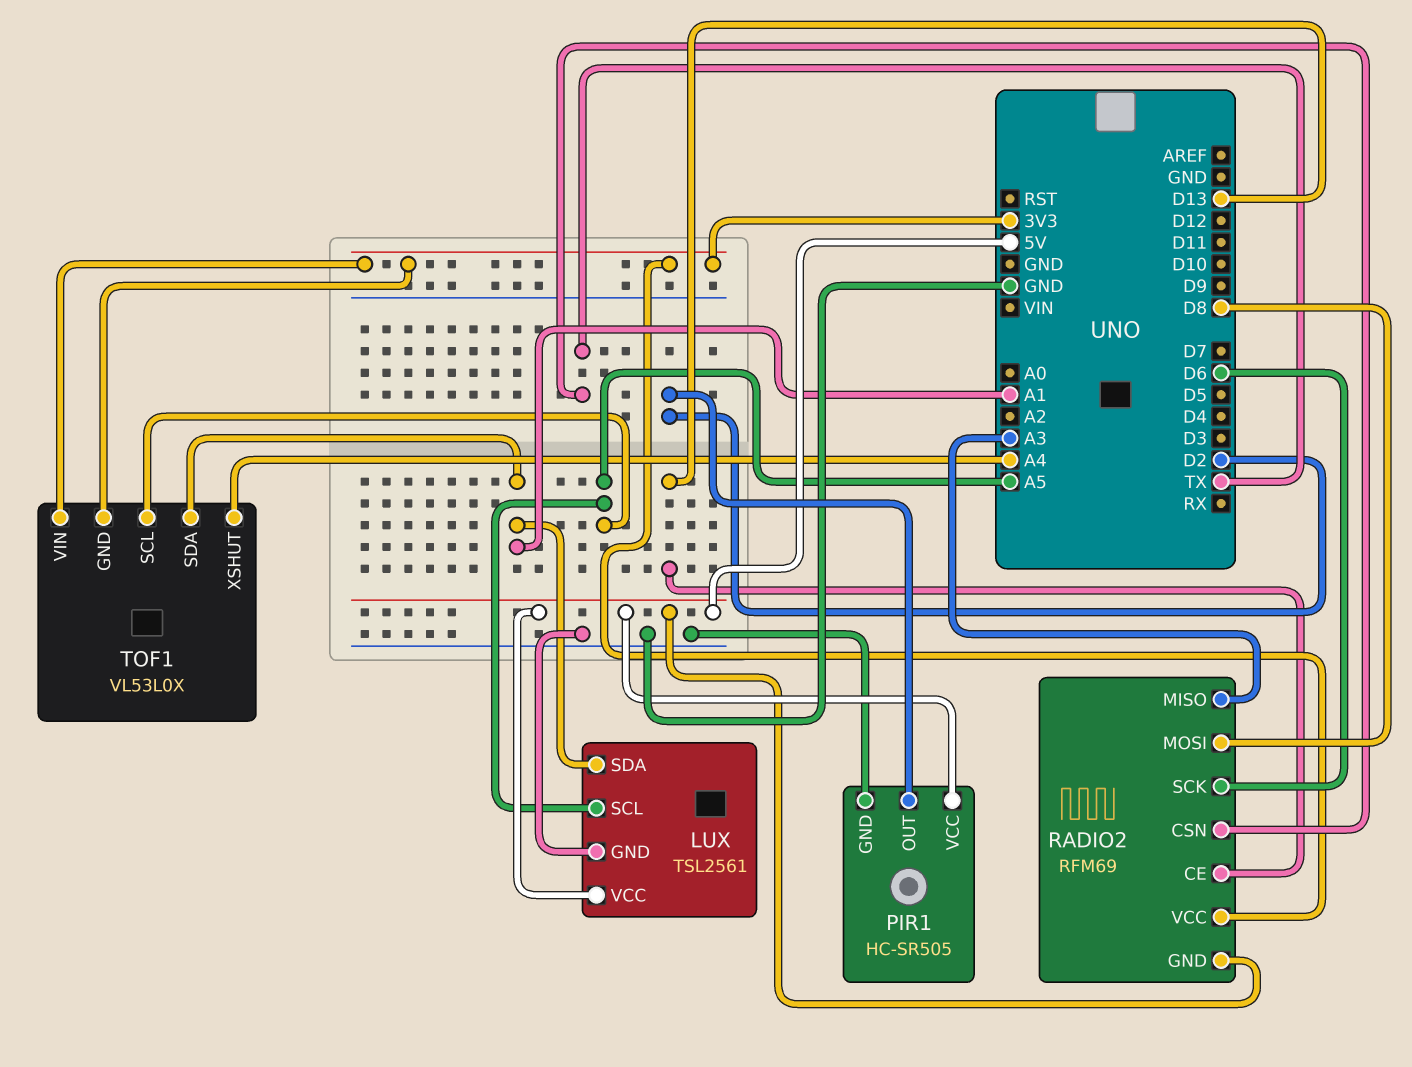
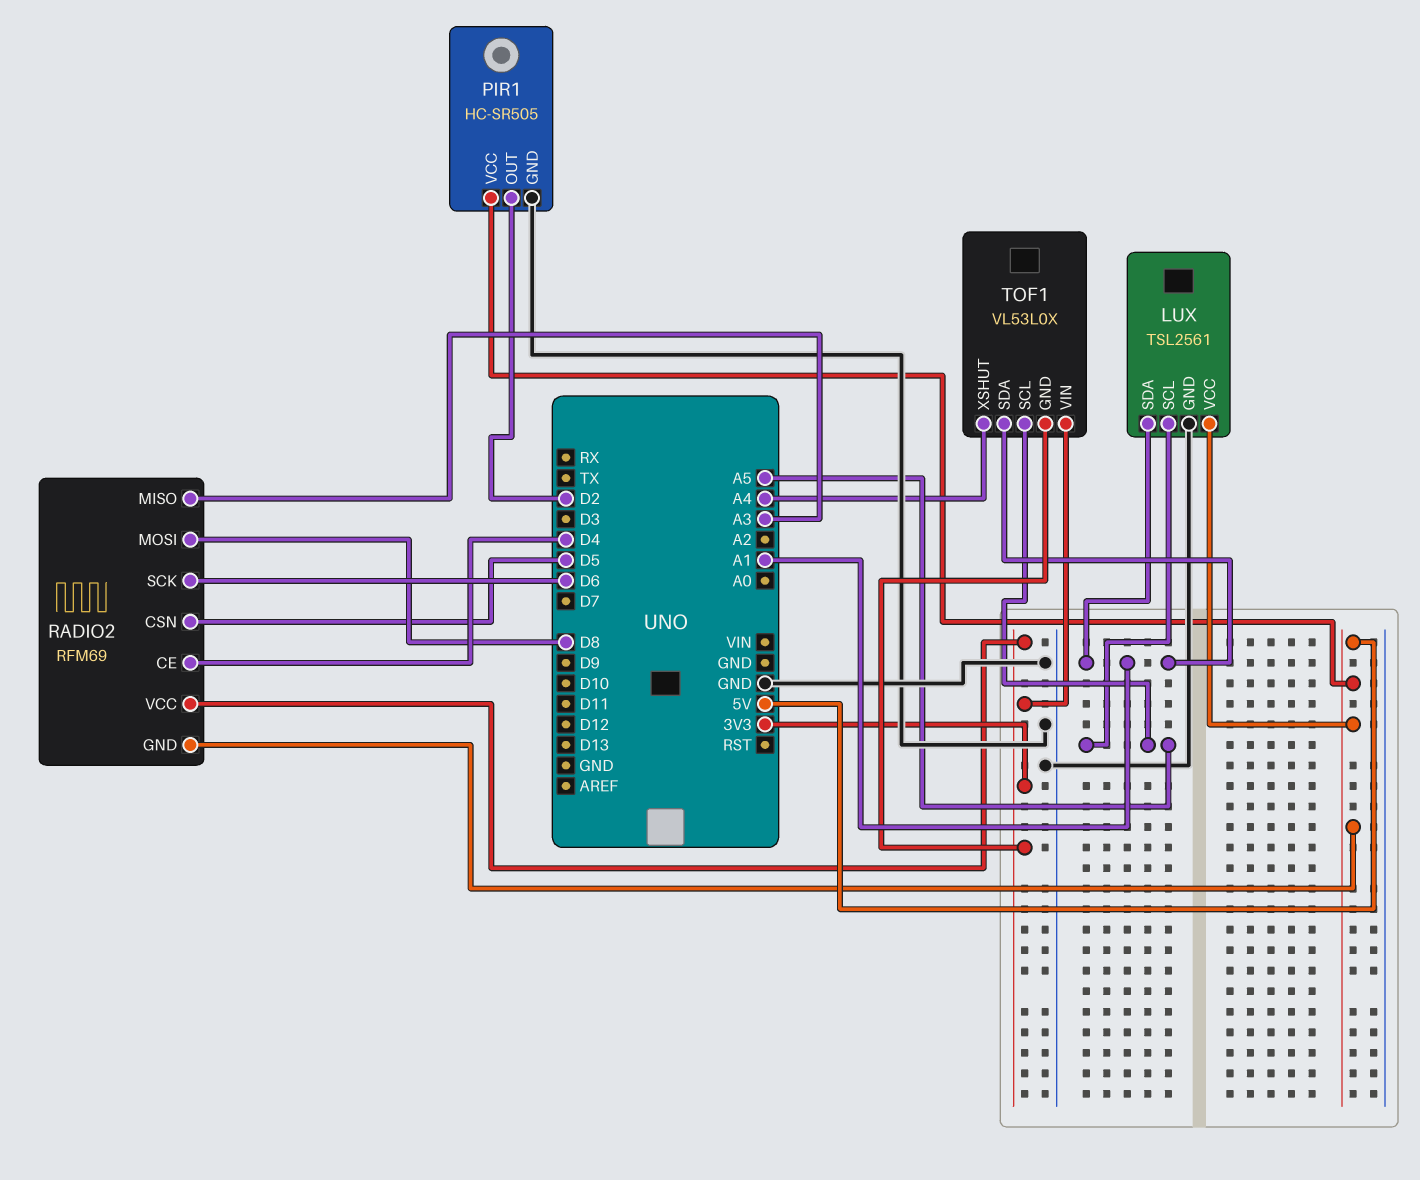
RADIO2 pin CE: D13 -> D4
RADIO2 pin CSN: TX -> D5

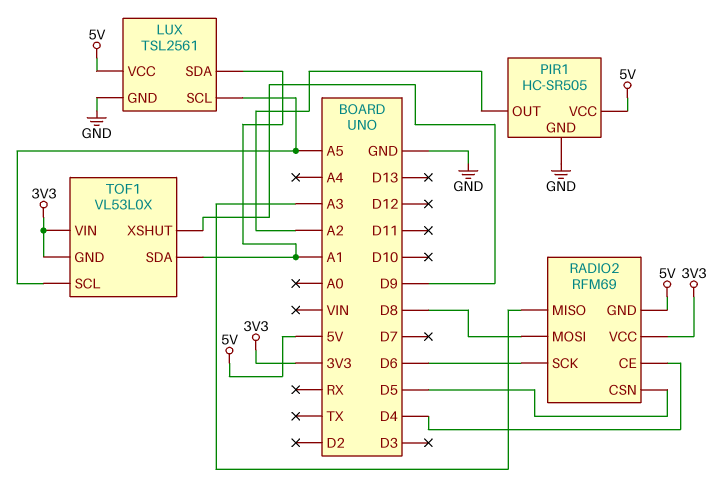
PIR1 pin OUT: D2 -> A2
TOF1 pin XSHUT: A4 -> D9

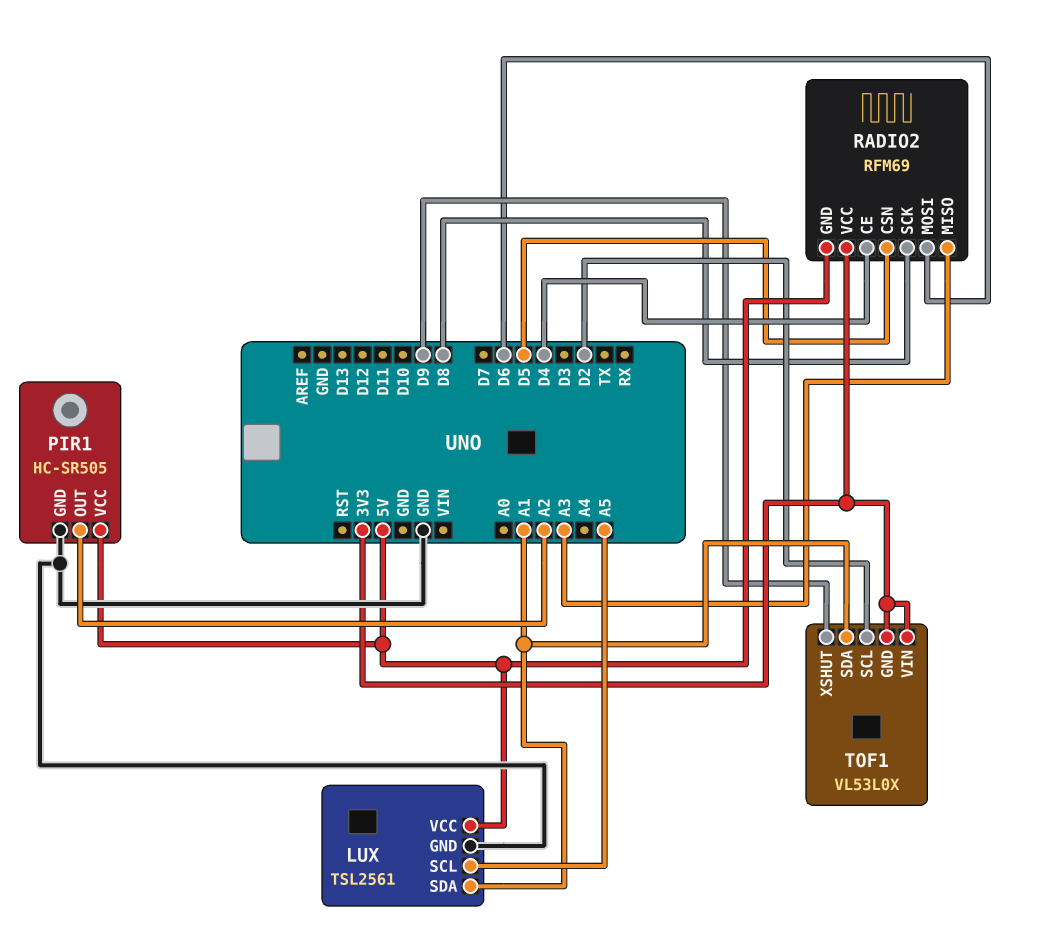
RADIO2 pin MOSI: D8 -> D6
RADIO2 pin SCK: D6 -> D8
TOF1 pin SCL: A5 -> D2

